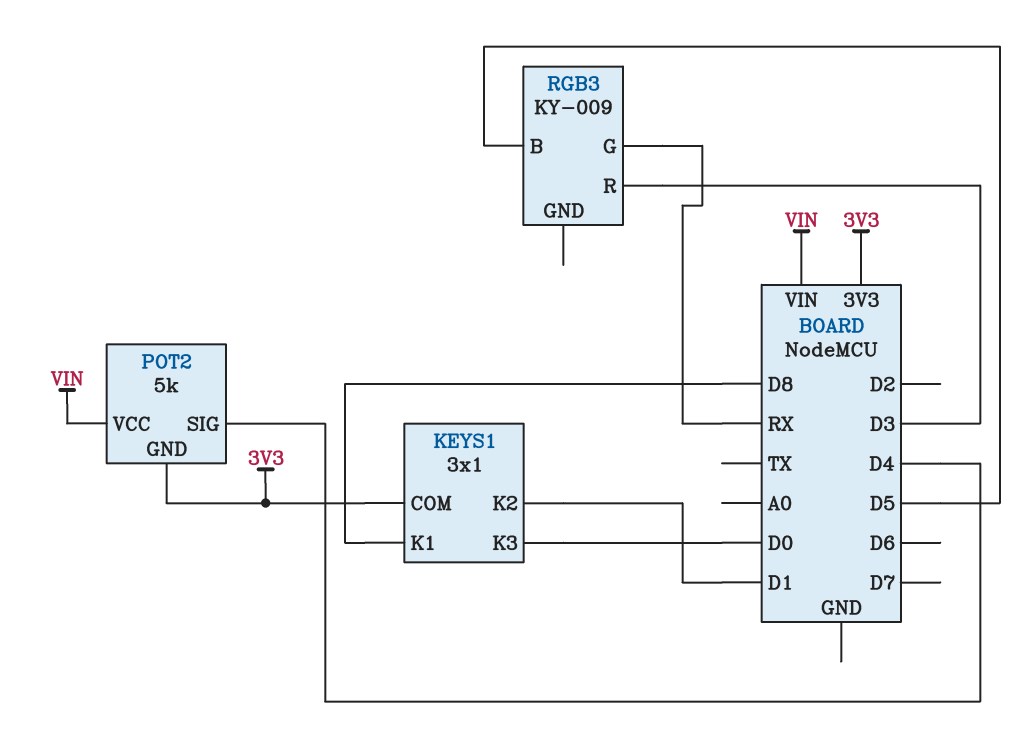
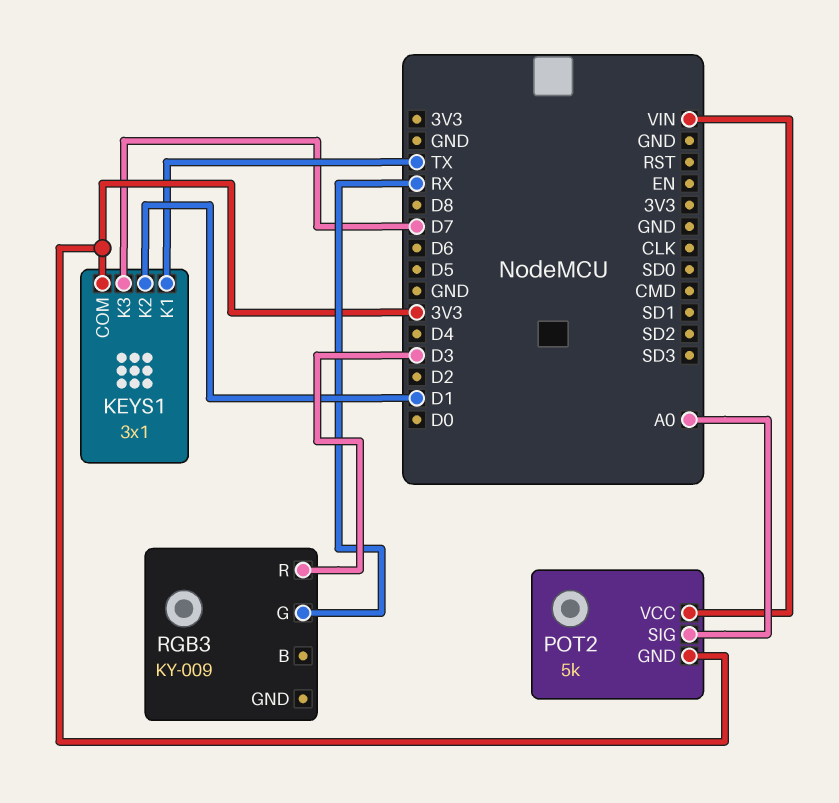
KEYS1 pin K1: D8 -> TX
KEYS1 pin K3: D0 -> D7
POT2 pin SIG: D4 -> A0
RGB3 pin B: D5 -> none

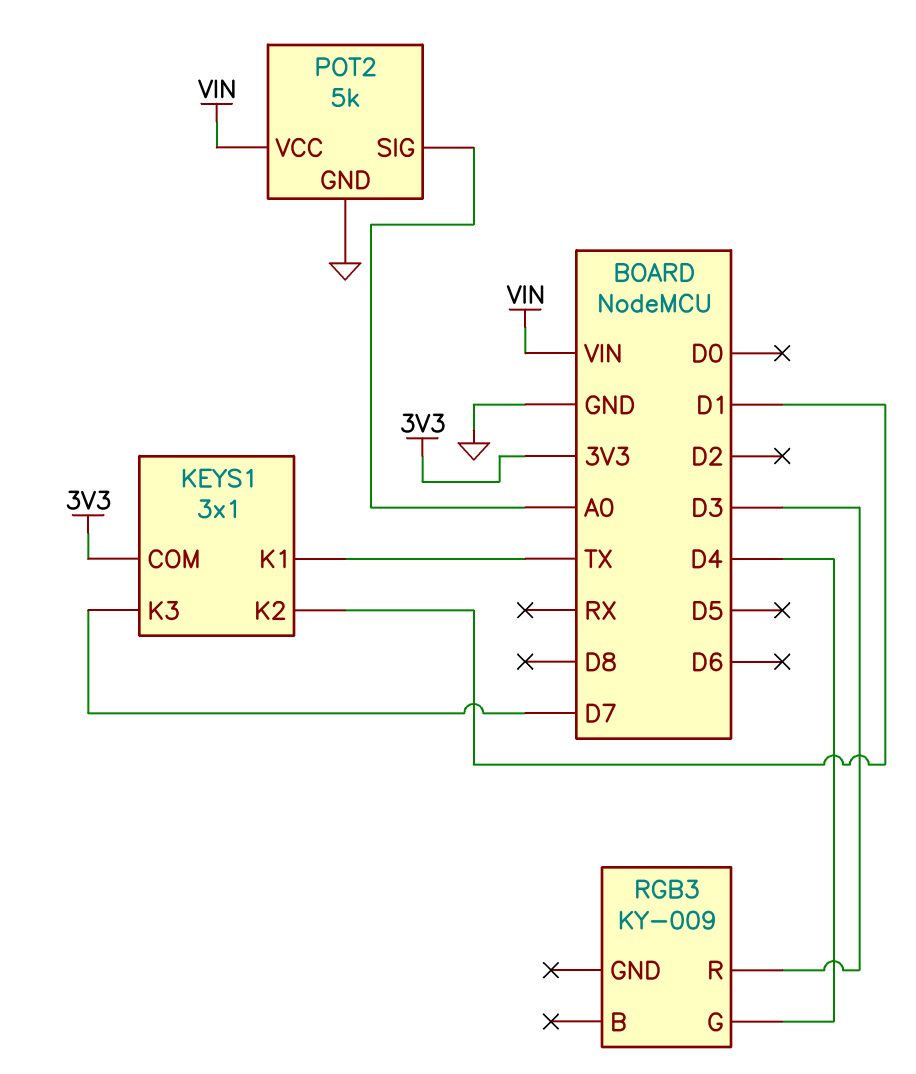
POT2 pin GND: 3V3 -> GND
RGB3 pin G: RX -> D4

